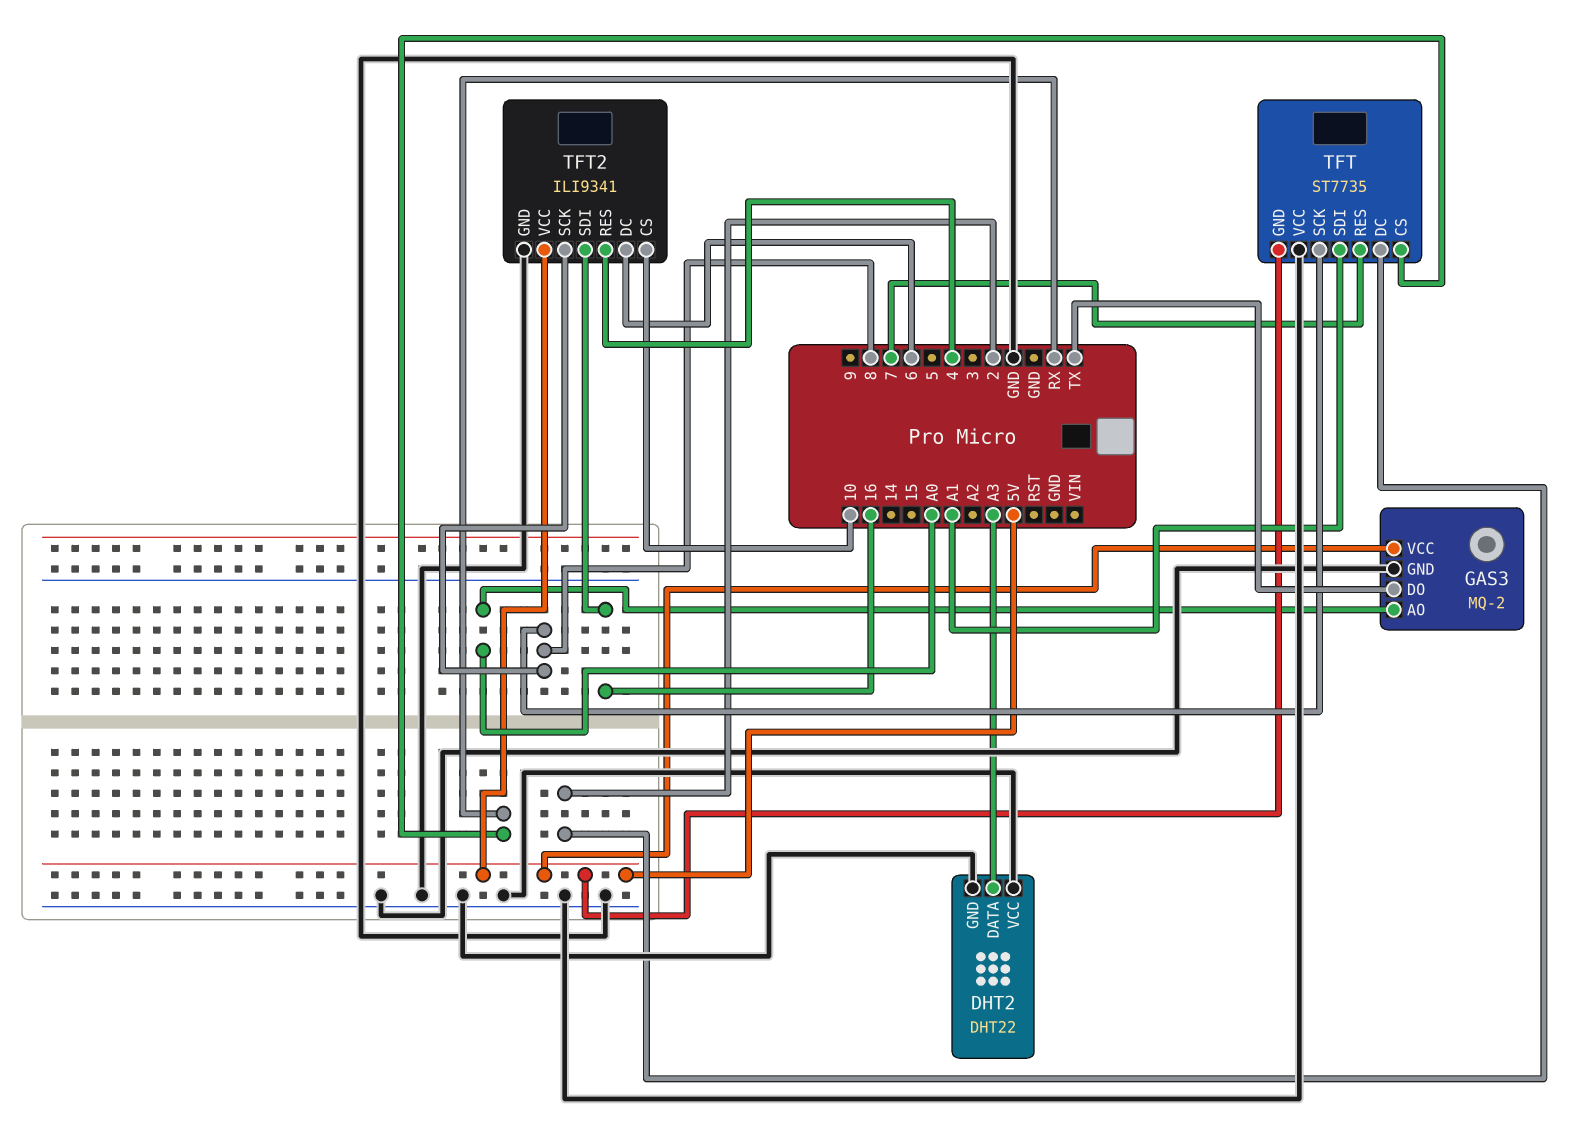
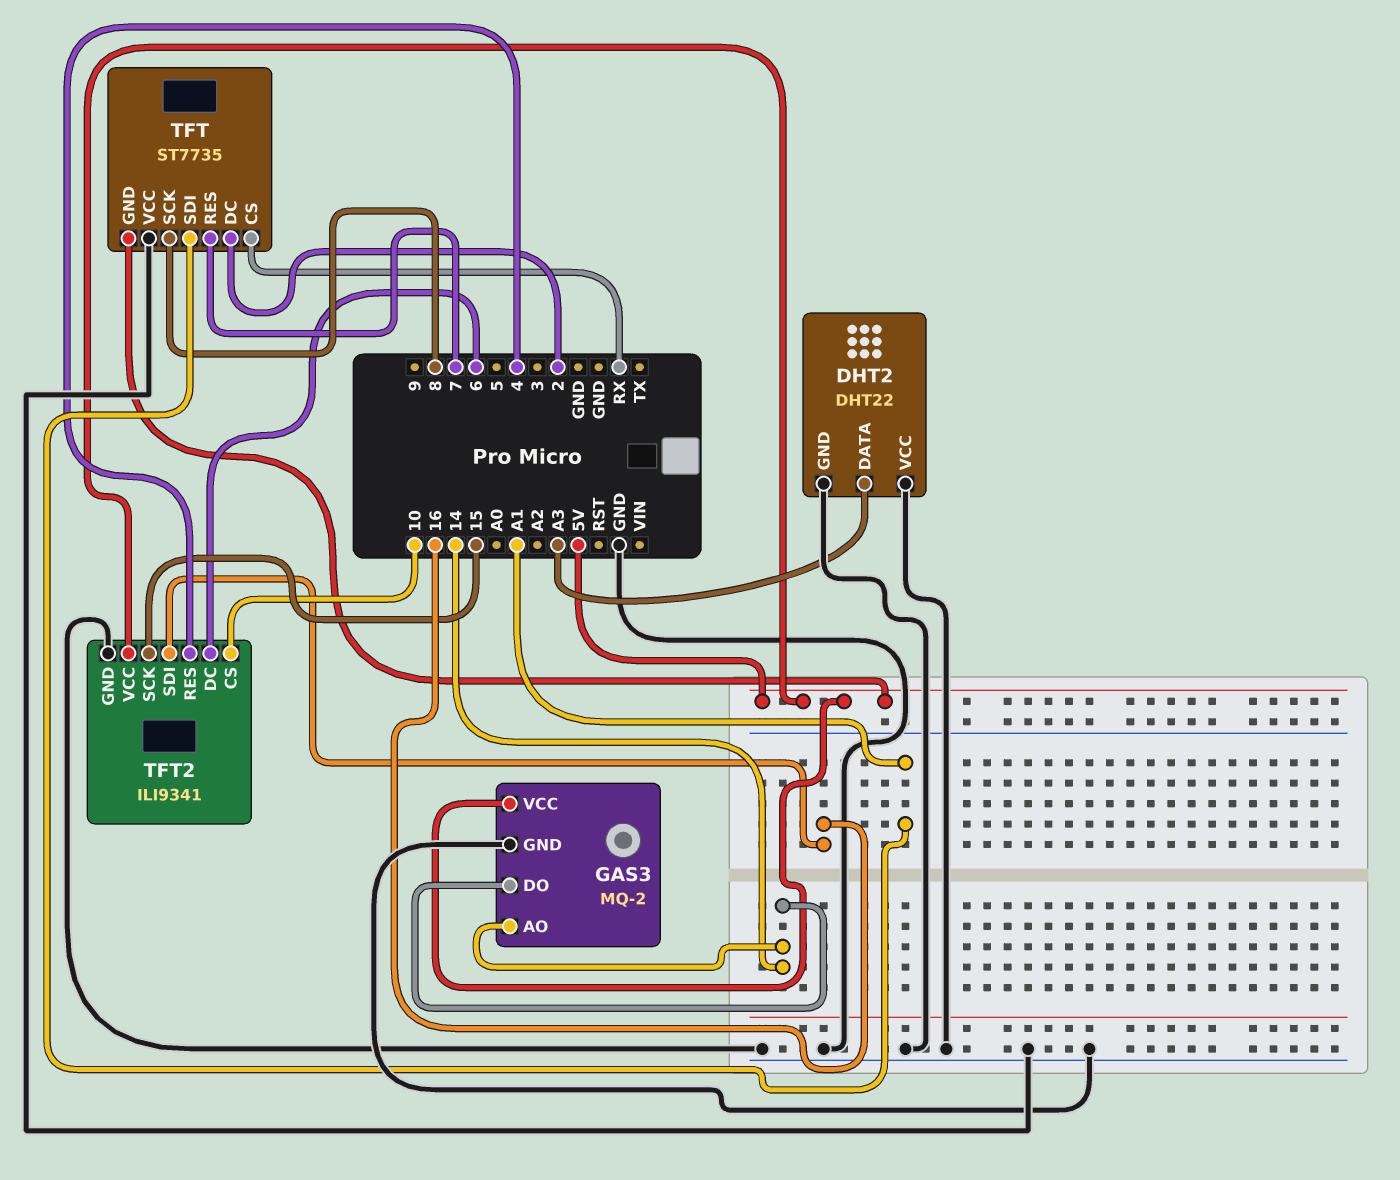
GAS3 pin AO: A0 -> 14
GAS3 pin DO: TX -> 14
TFT2 pin SCK: 8 -> 15

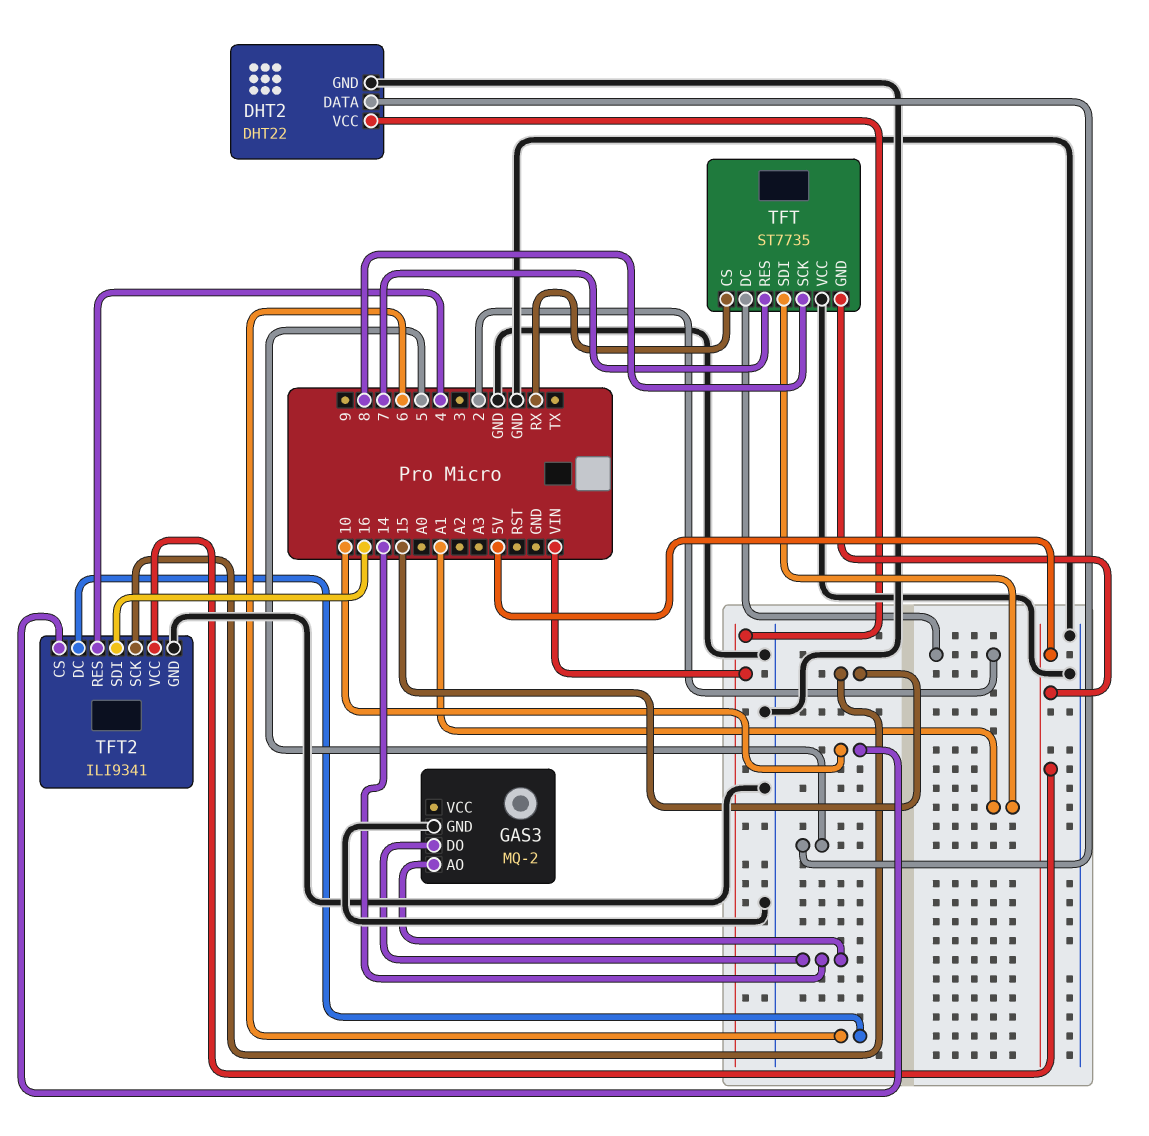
DHT2 pin DATA: A3 -> 5
DHT2 pin VCC: GND -> VIN
GAS3 pin VCC: 5V -> none

